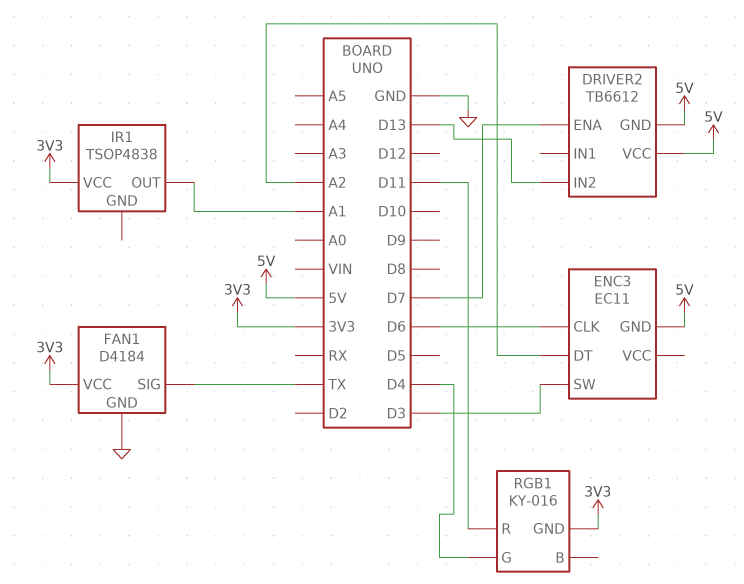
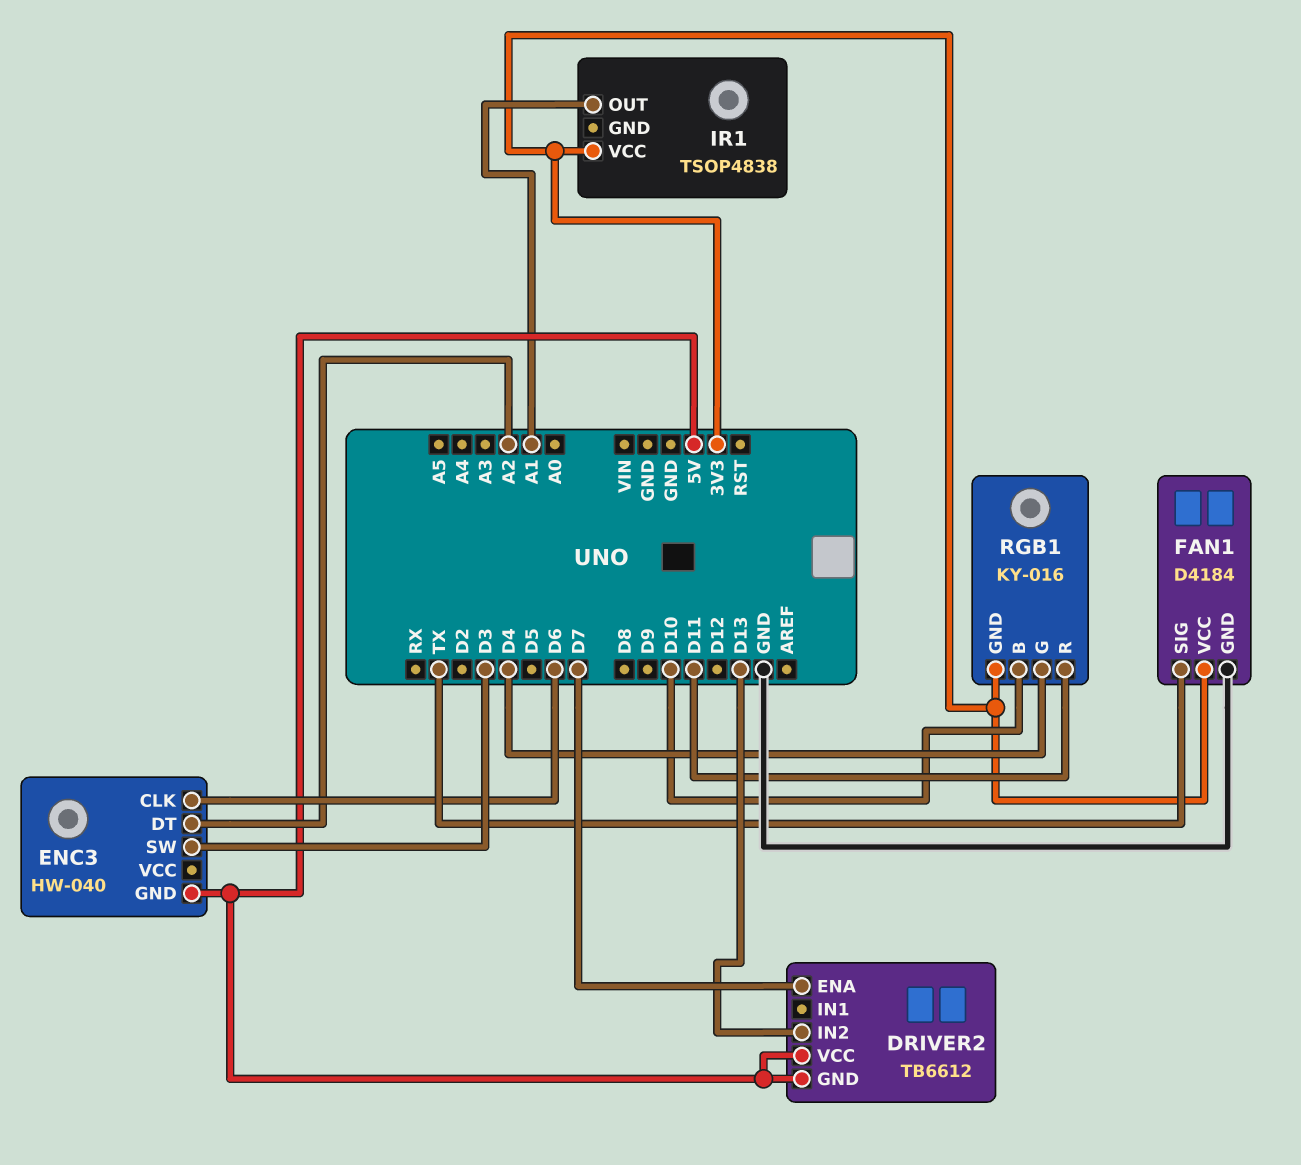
ENC3: EC11 -> HW-040
RGB1 pin B: none -> D10

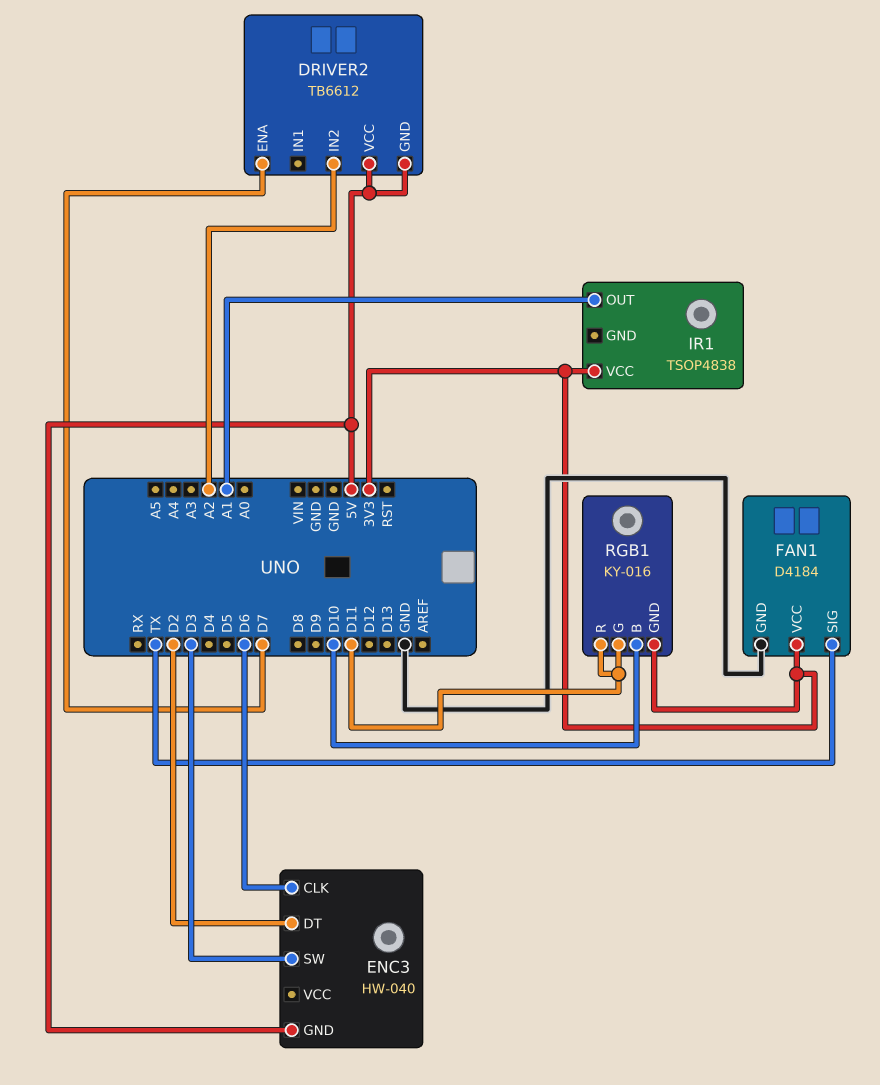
DRIVER2 pin IN2: D13 -> A2
ENC3 pin DT: A2 -> D2
RGB1 pin G: D4 -> D11

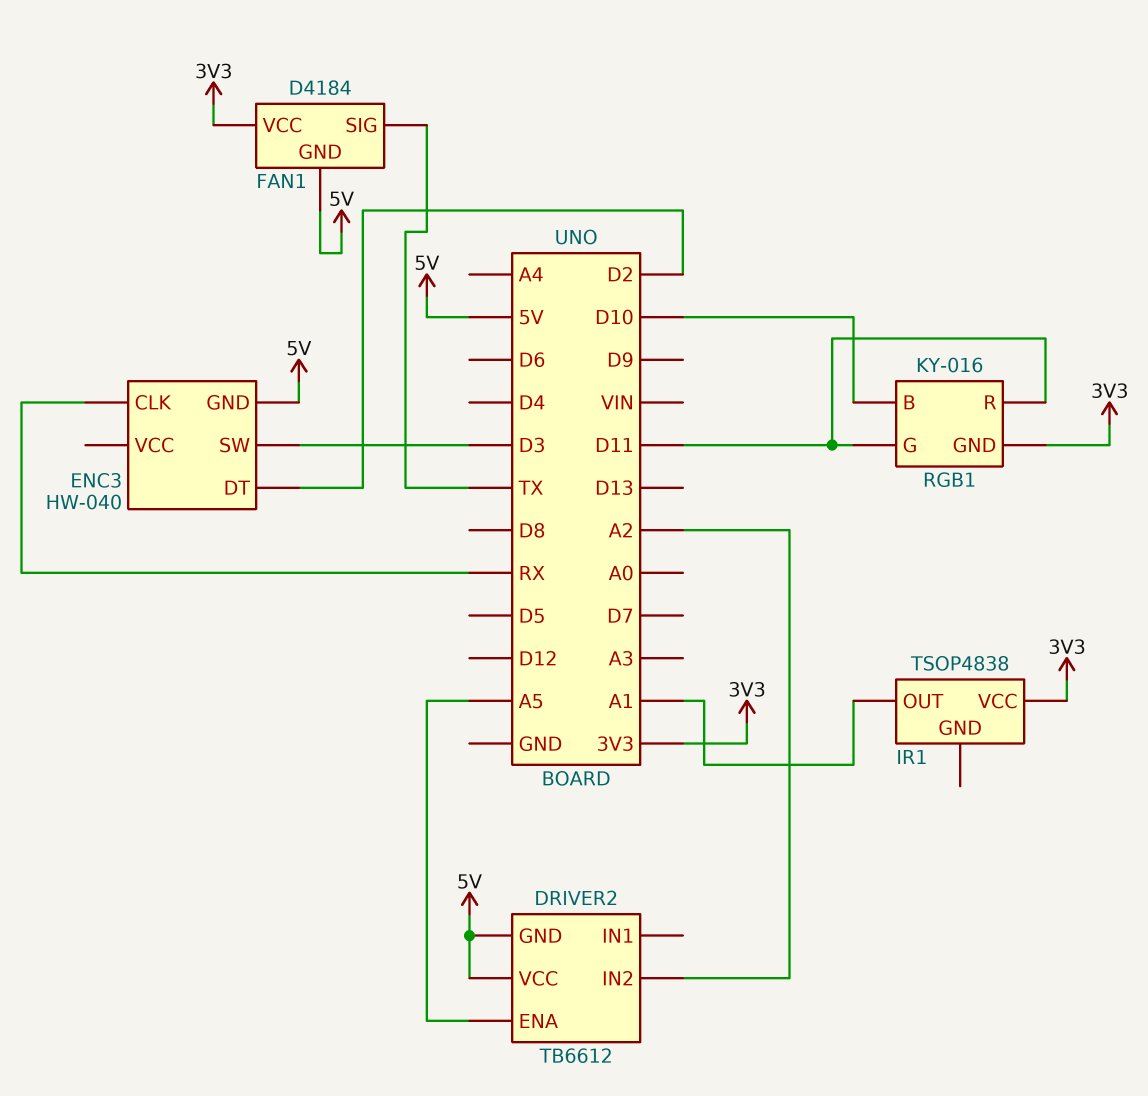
DRIVER2 pin ENA: D7 -> A5
ENC3 pin CLK: D6 -> RX
FAN1 pin GND: GND -> 5V

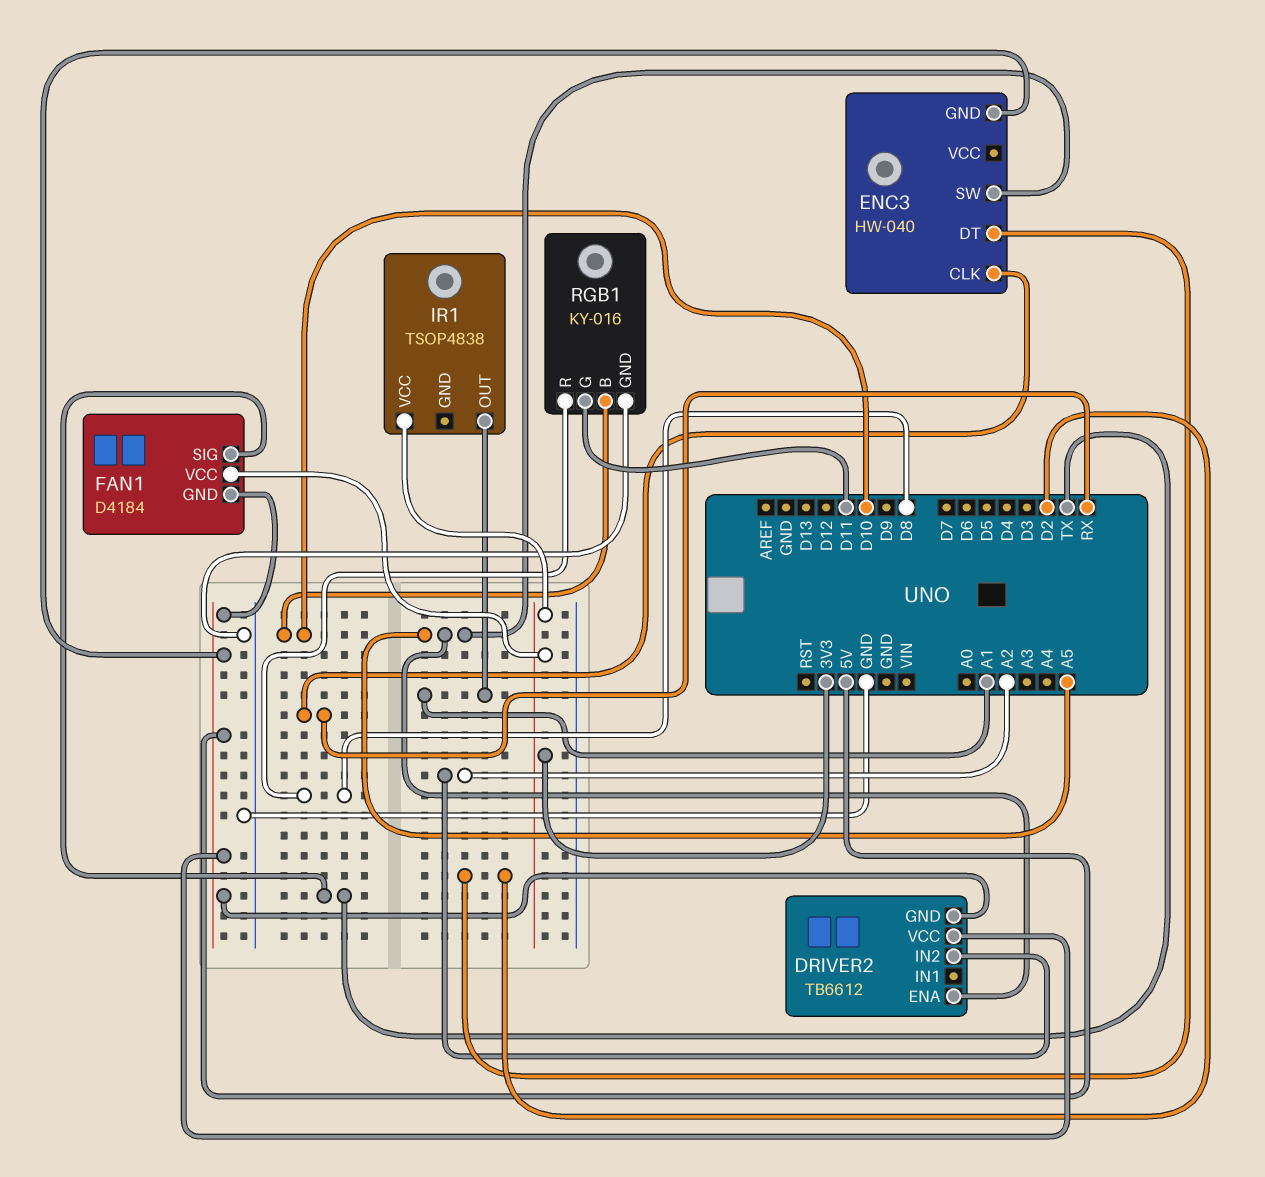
ENC3 pin SW: D3 -> A5
RGB1 pin GND: 3V3 -> GND
RGB1 pin R: D11 -> D8

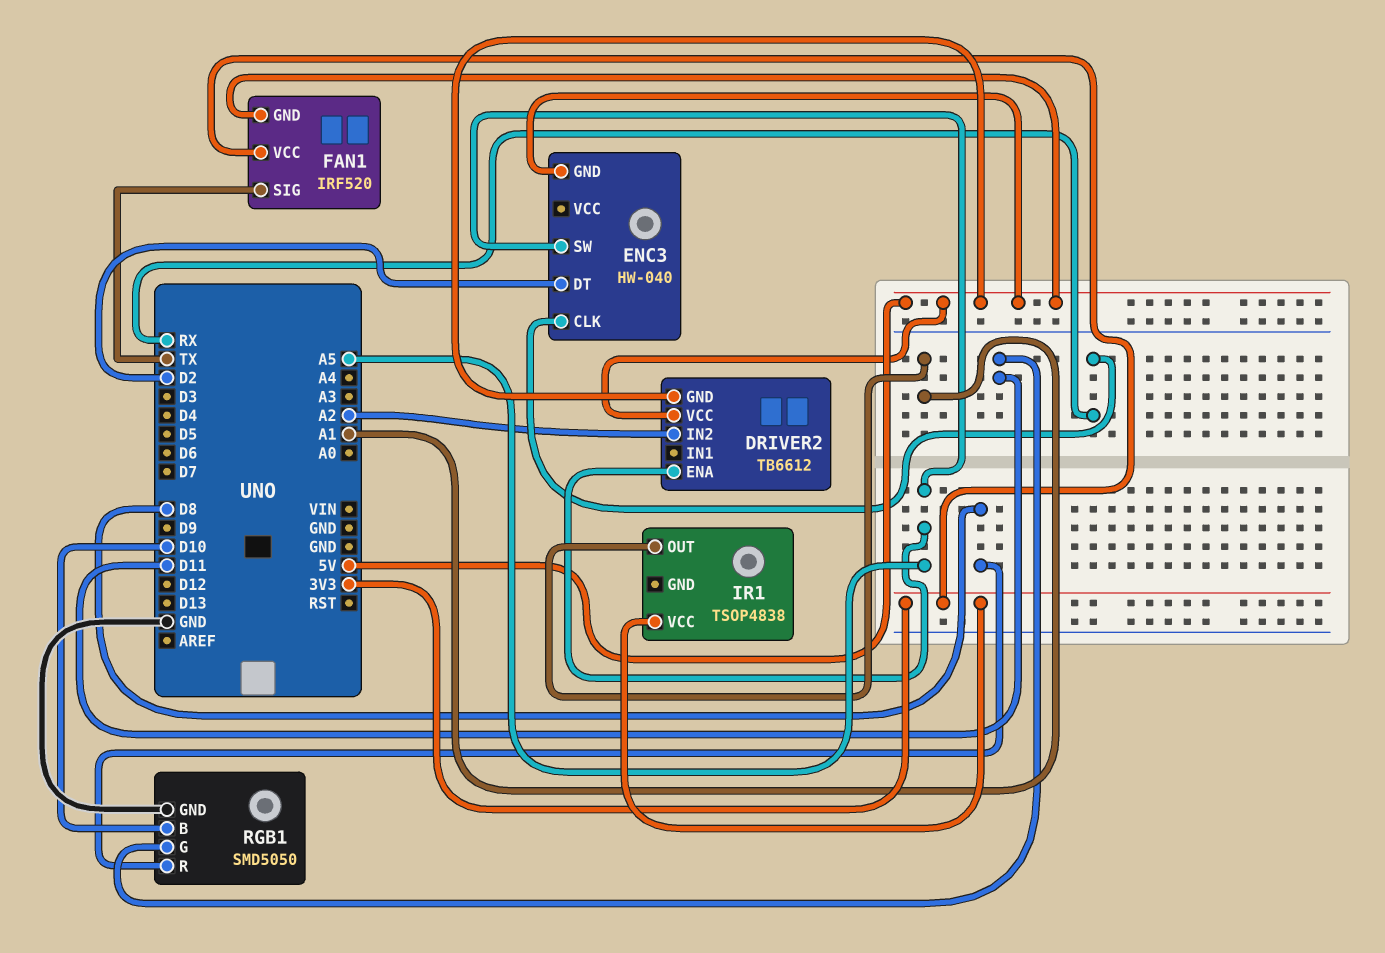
FAN1: D4184 -> IRF520
RGB1: KY-016 -> SMD5050

